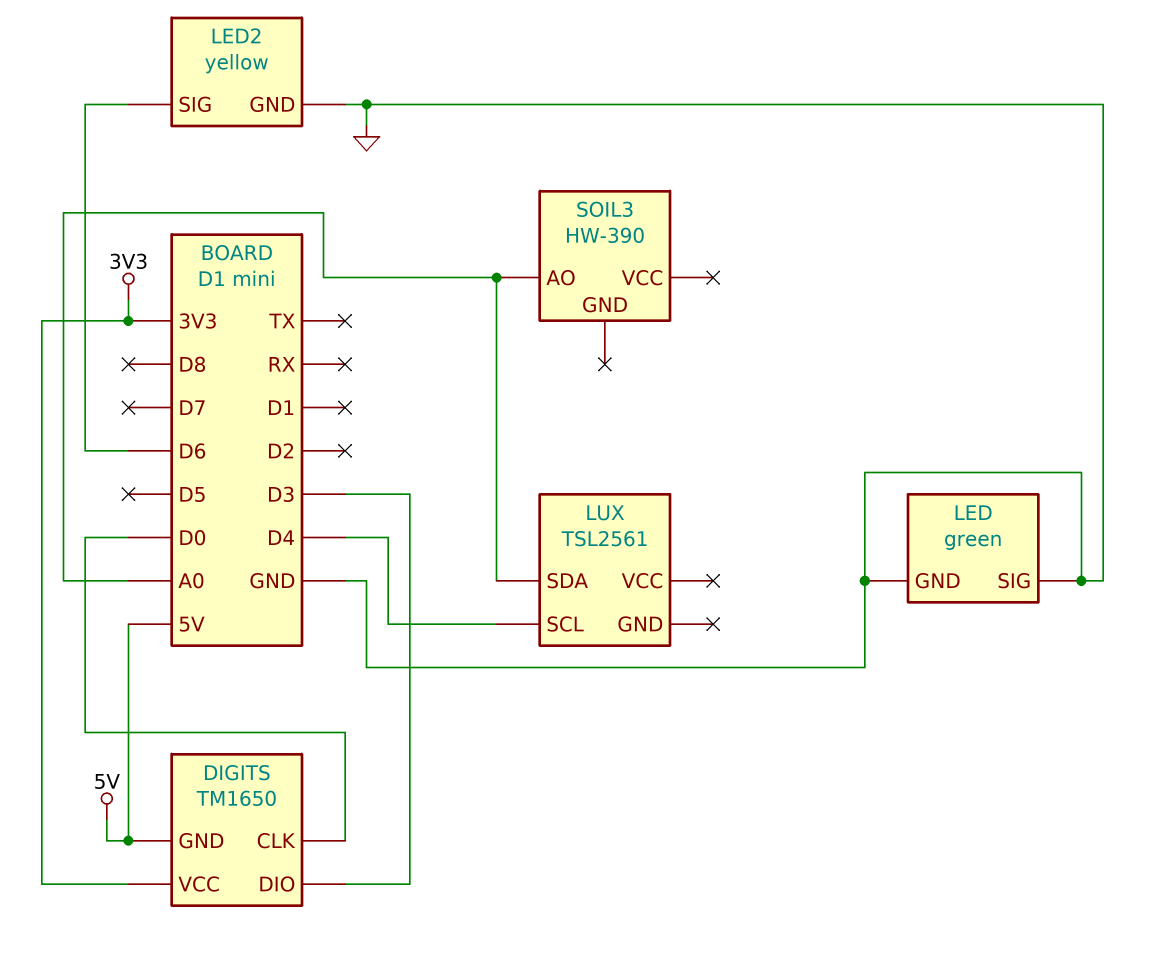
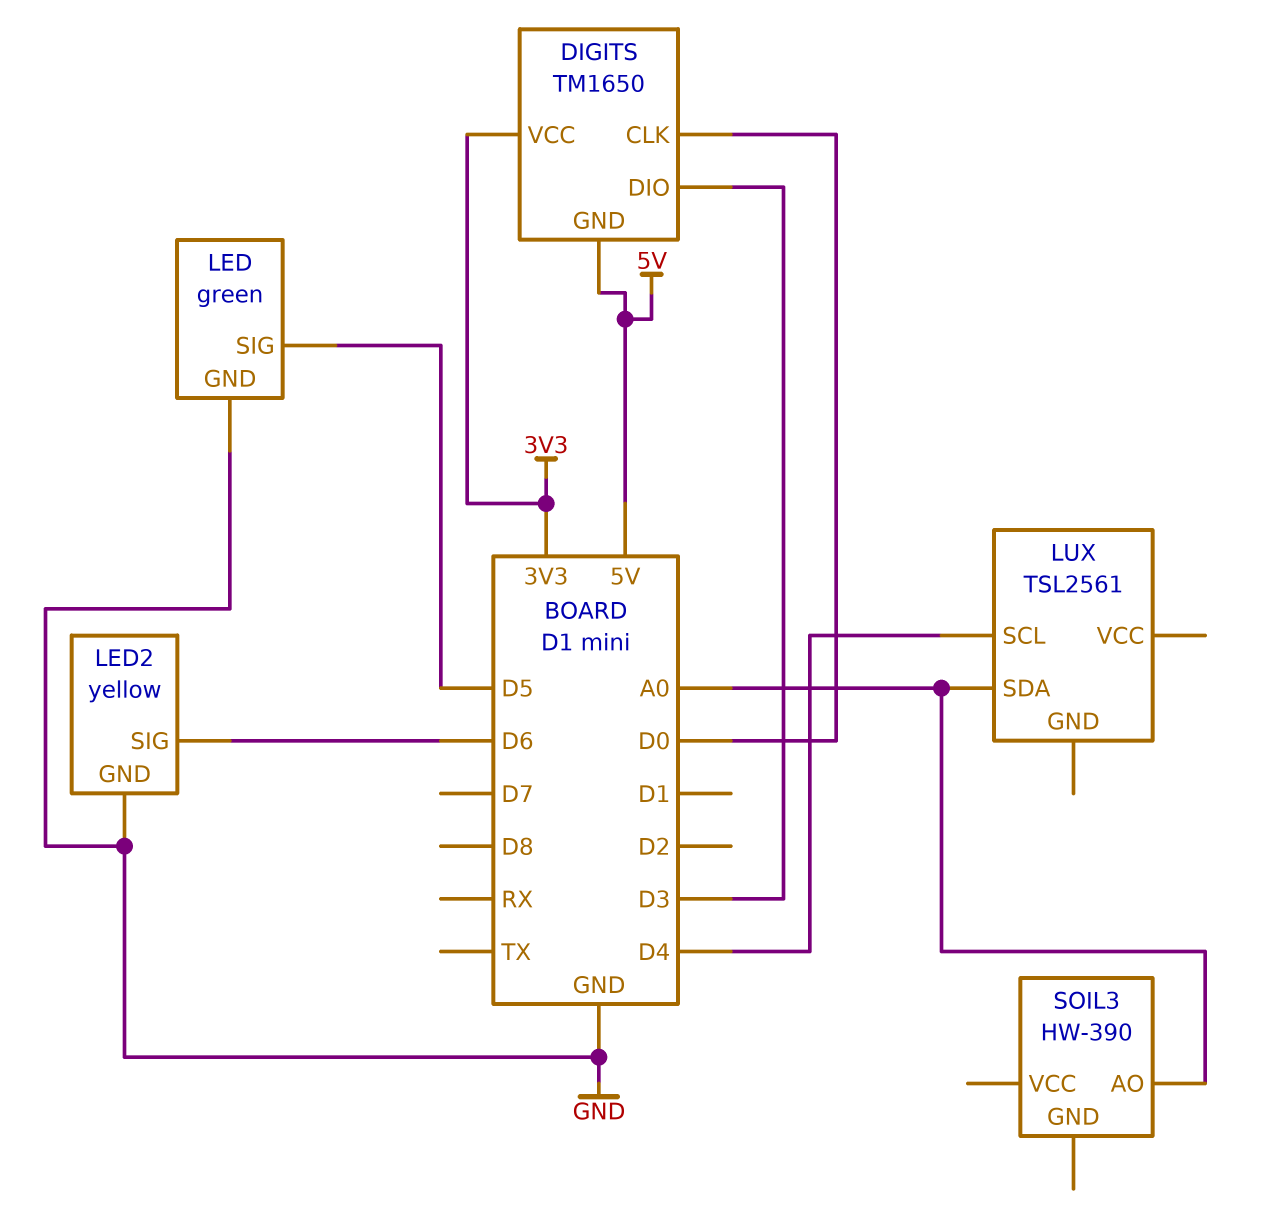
LED pin SIG: GND -> D5

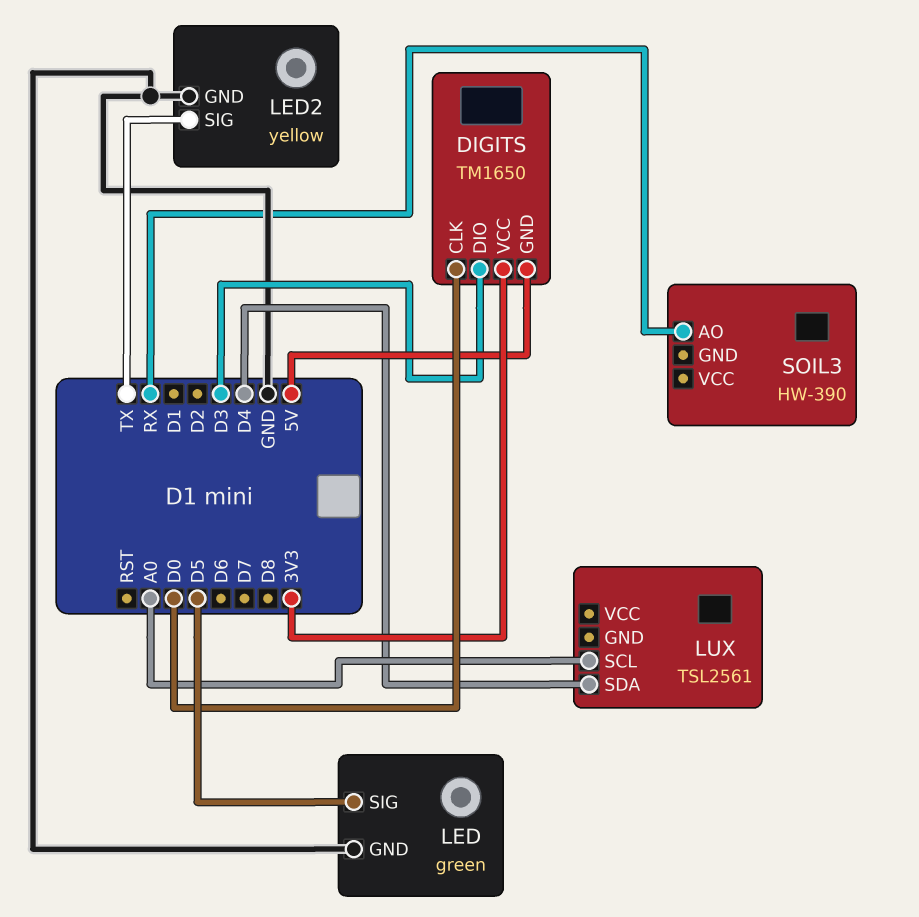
LED2 pin SIG: D6 -> TX
LUX pin SCL: D4 -> A0
LUX pin SDA: A0 -> D4
SOIL3 pin AO: A0 -> RX

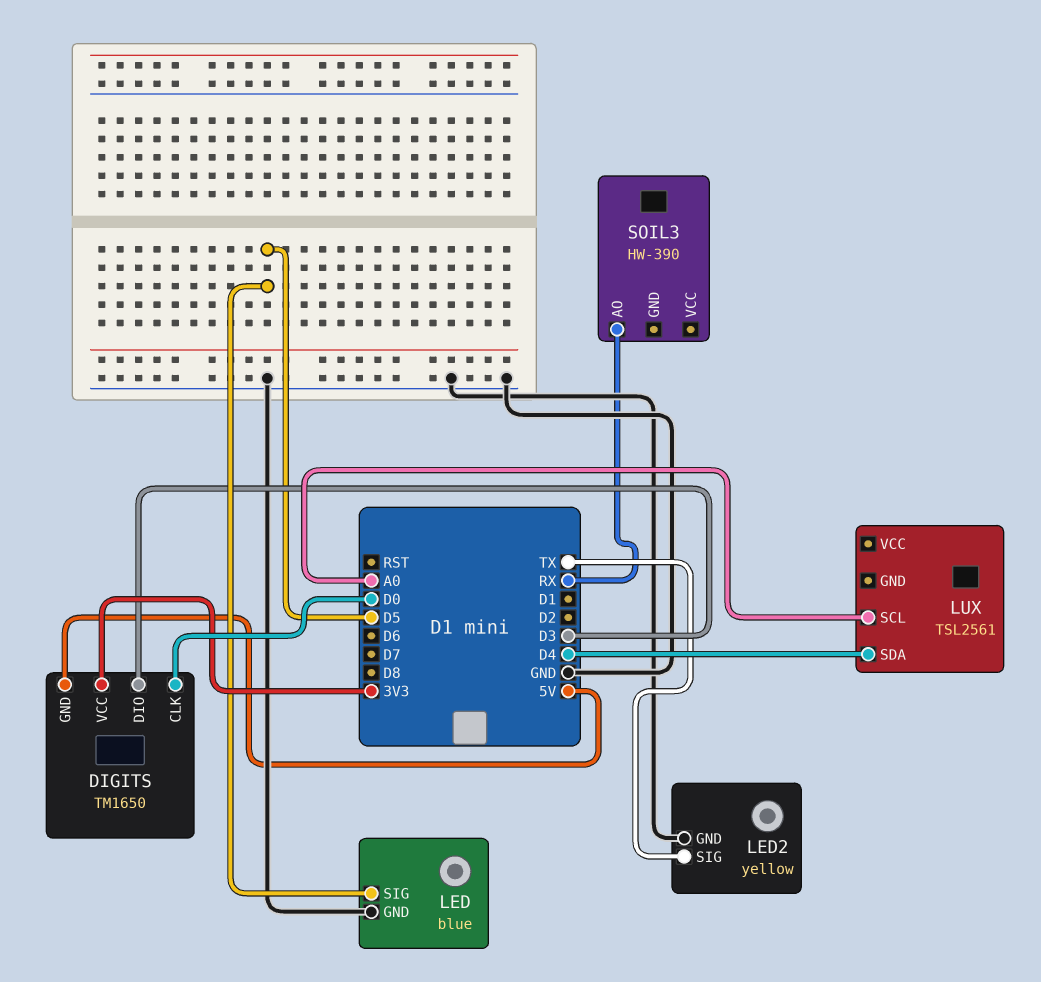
LED: green -> blue

